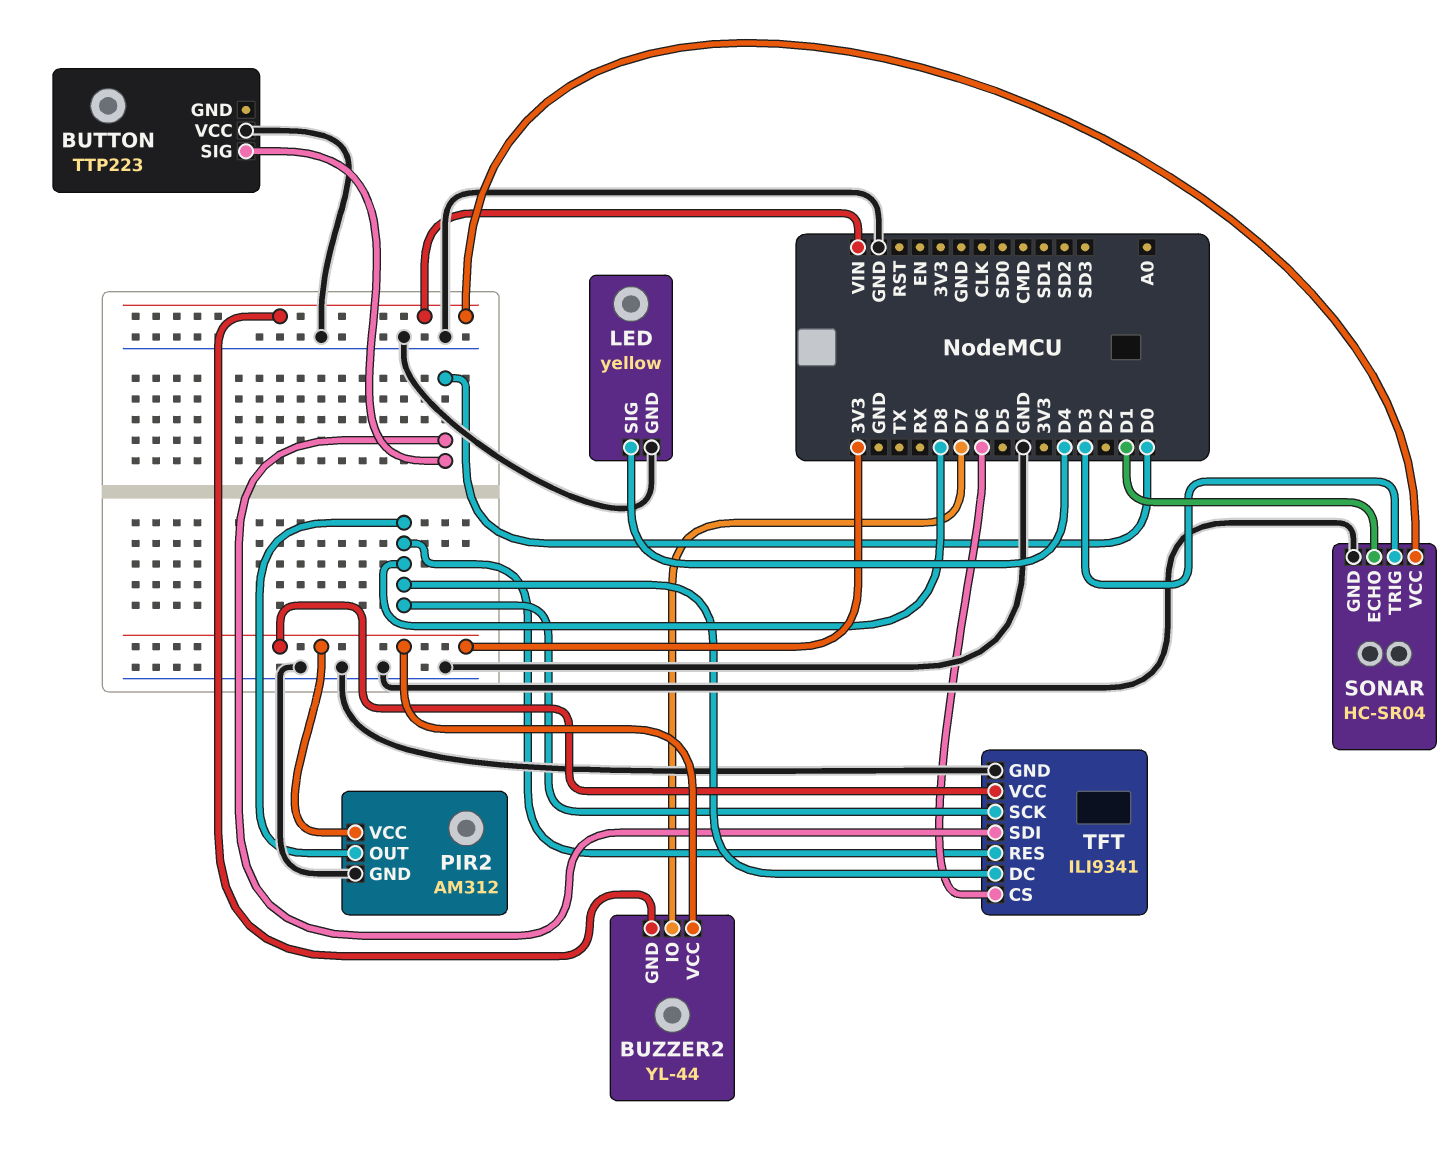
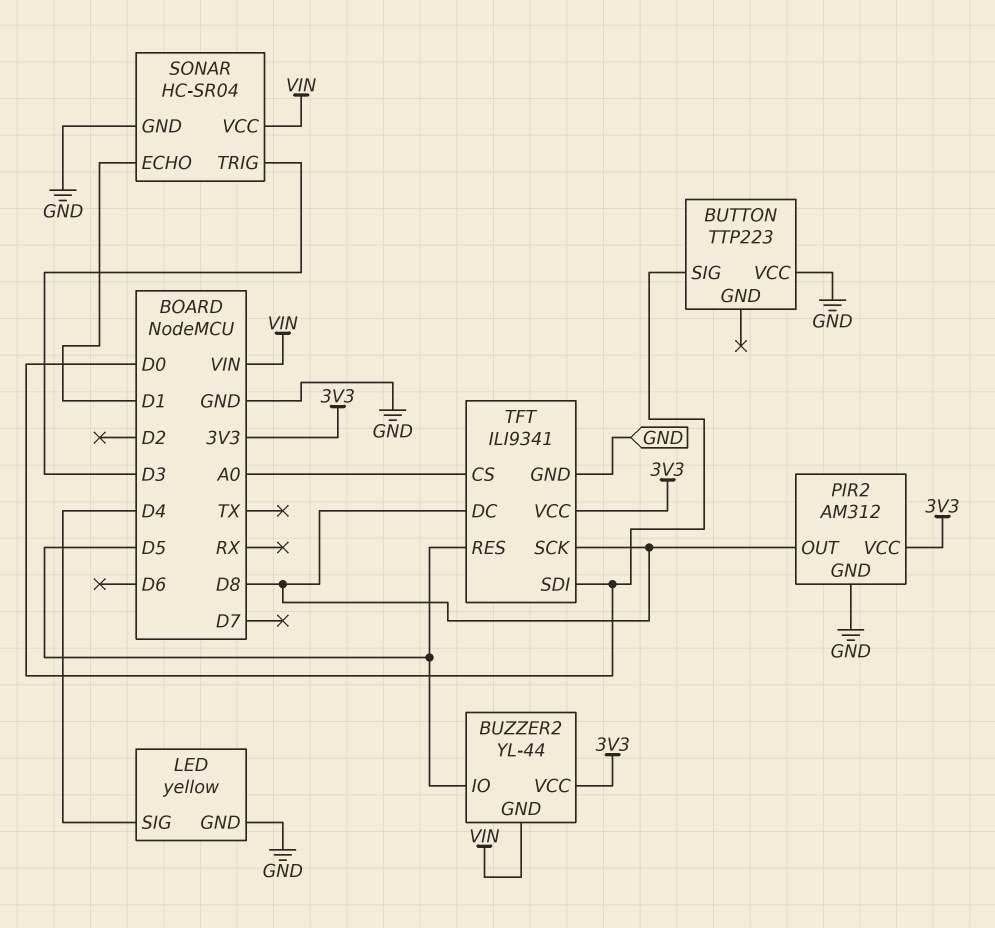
BUZZER2 pin IO: D7 -> D5
TFT pin CS: D6 -> A0
TFT pin RES: D8 -> D5

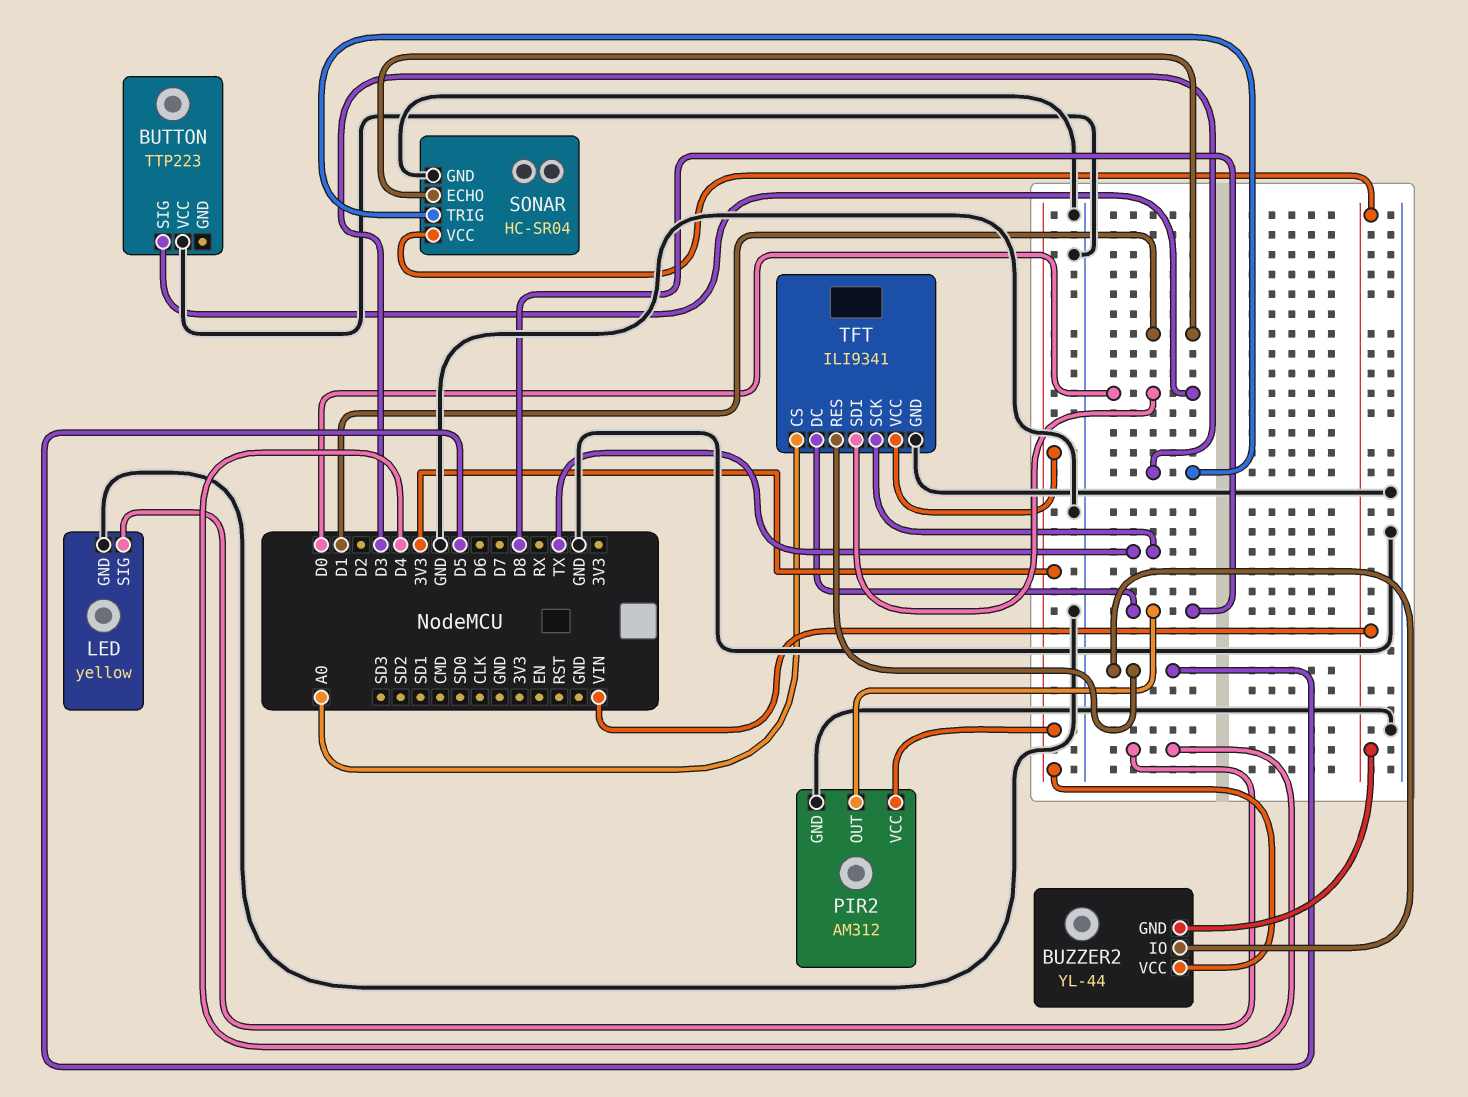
TFT pin SCK: D8 -> TX

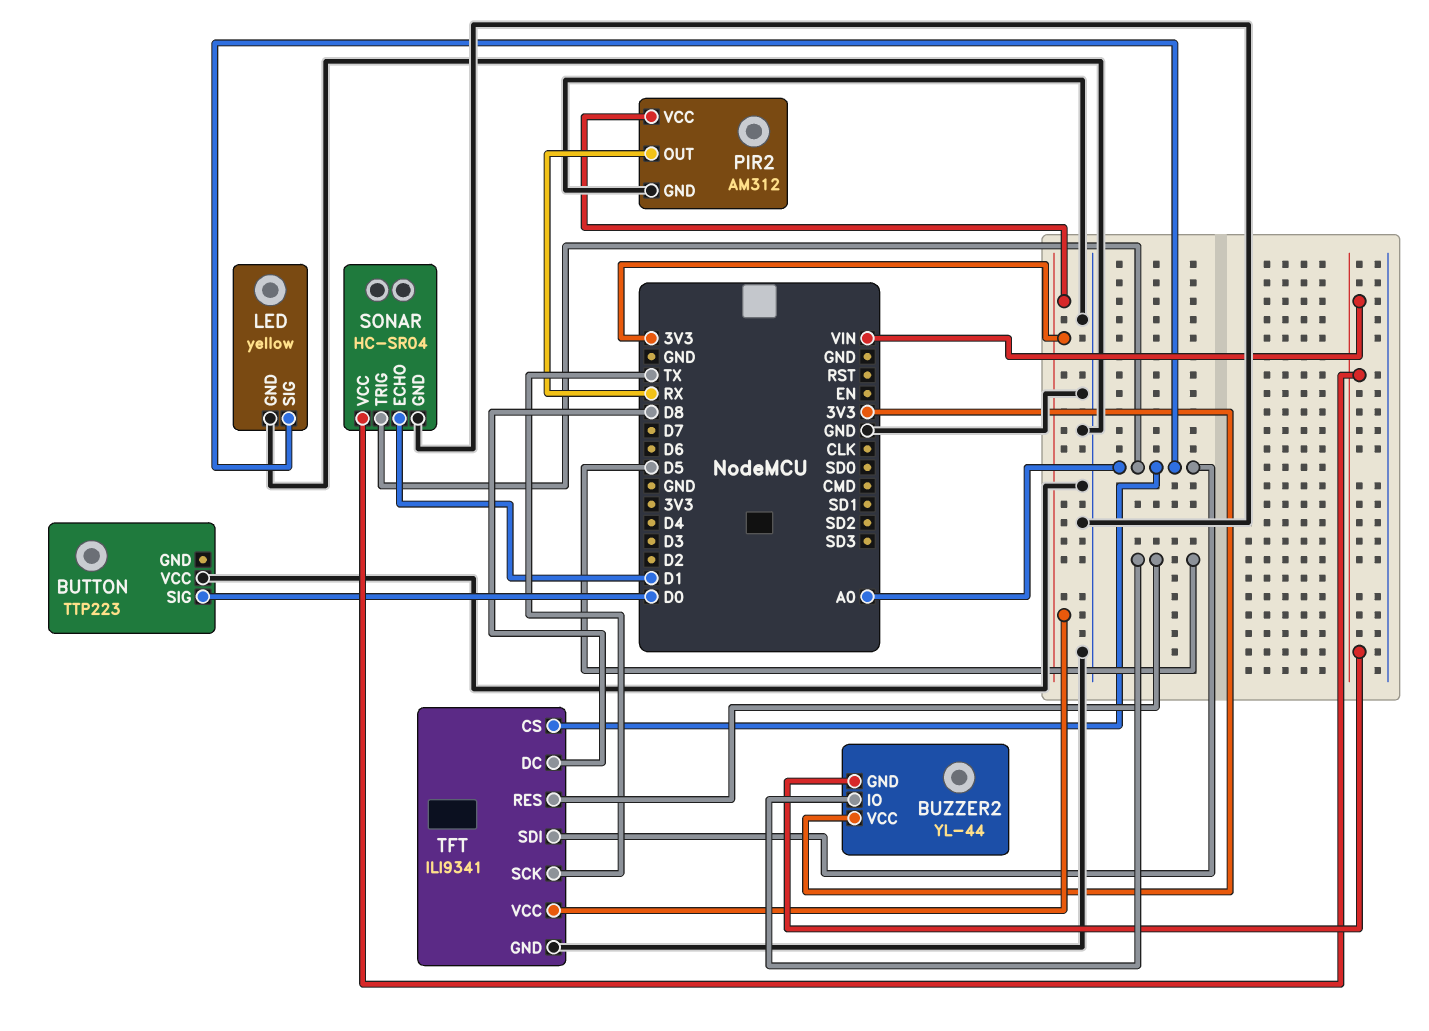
LED pin SIG: D4 -> A0
PIR2 pin OUT: D8 -> RX
SONAR pin TRIG: D3 -> A0
TFT pin SDI: D0 -> A0

